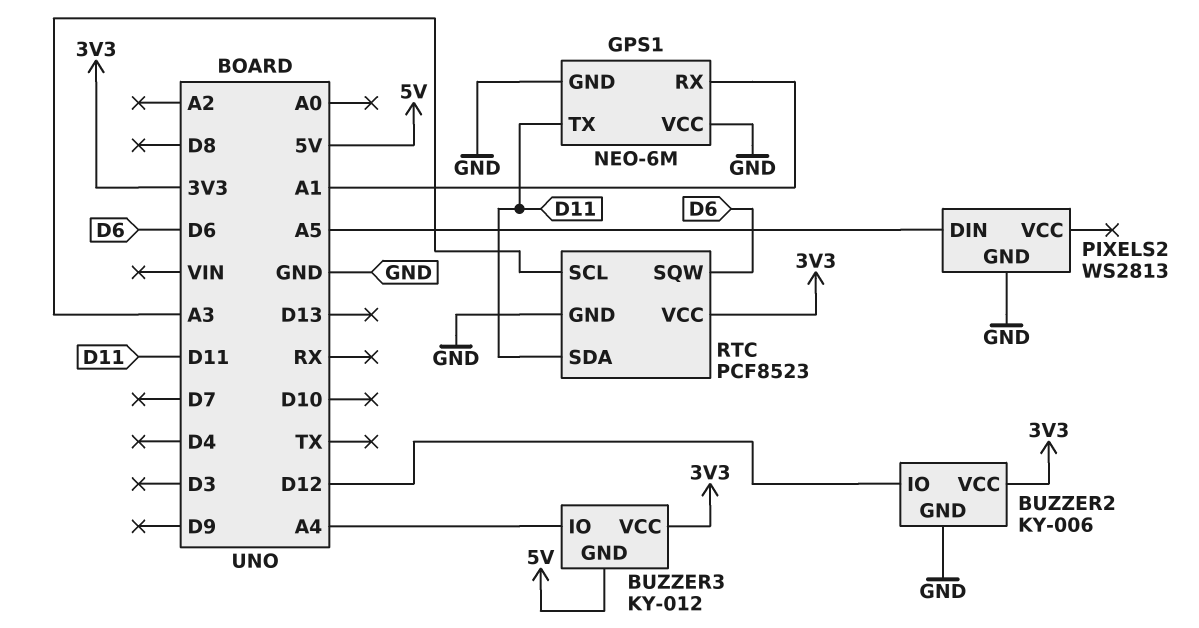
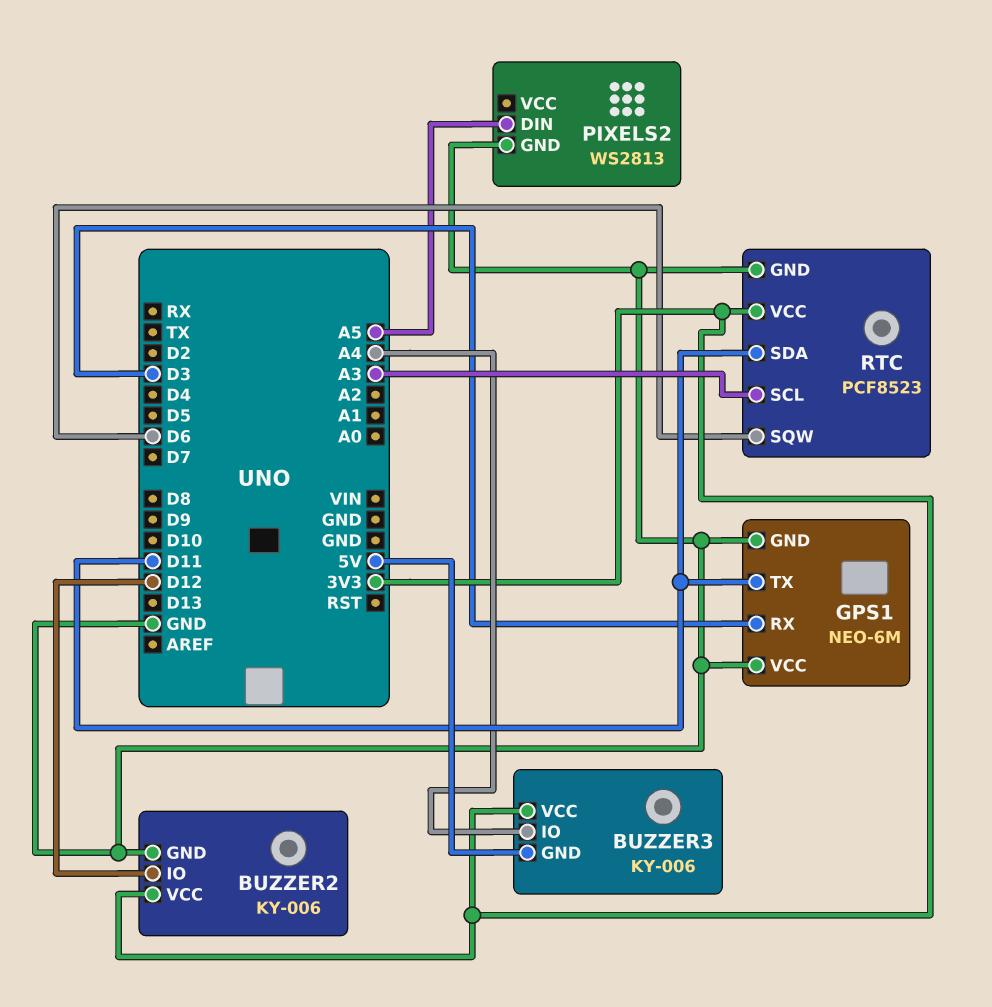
BUZZER3: KY-012 -> KY-006
GPS1 pin RX: A1 -> D3

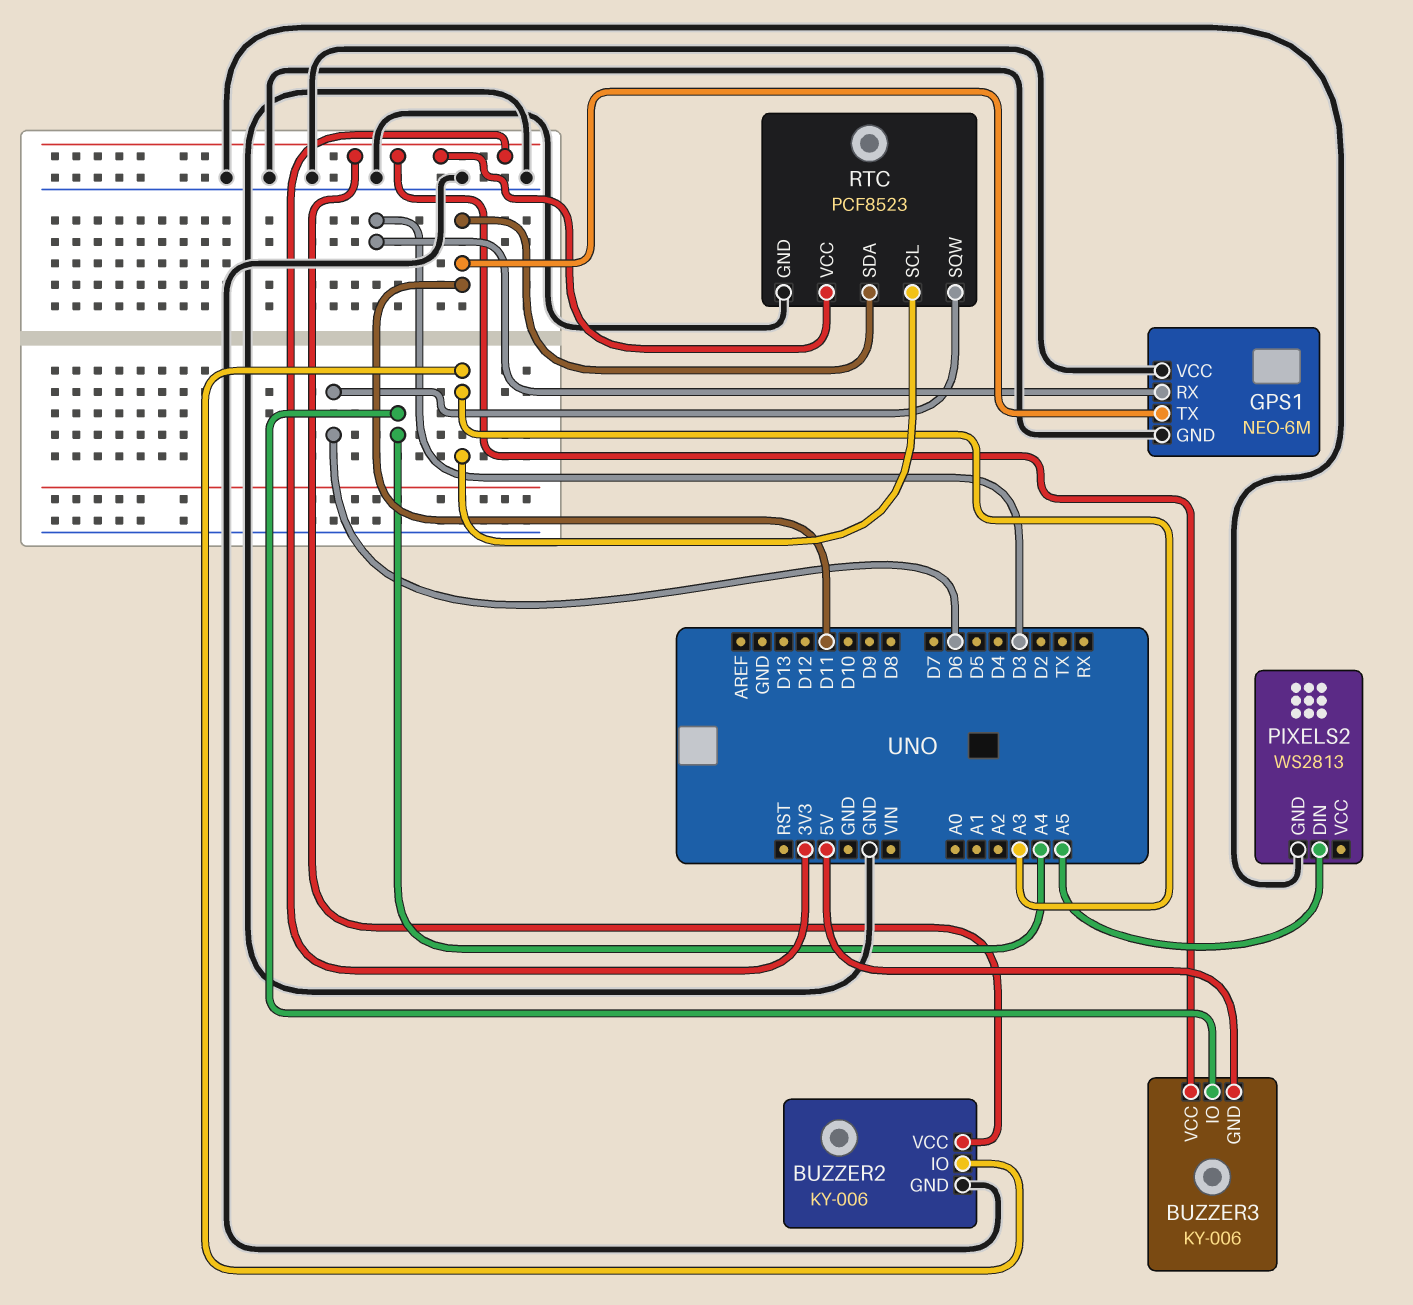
BUZZER2 pin IO: D12 -> A3

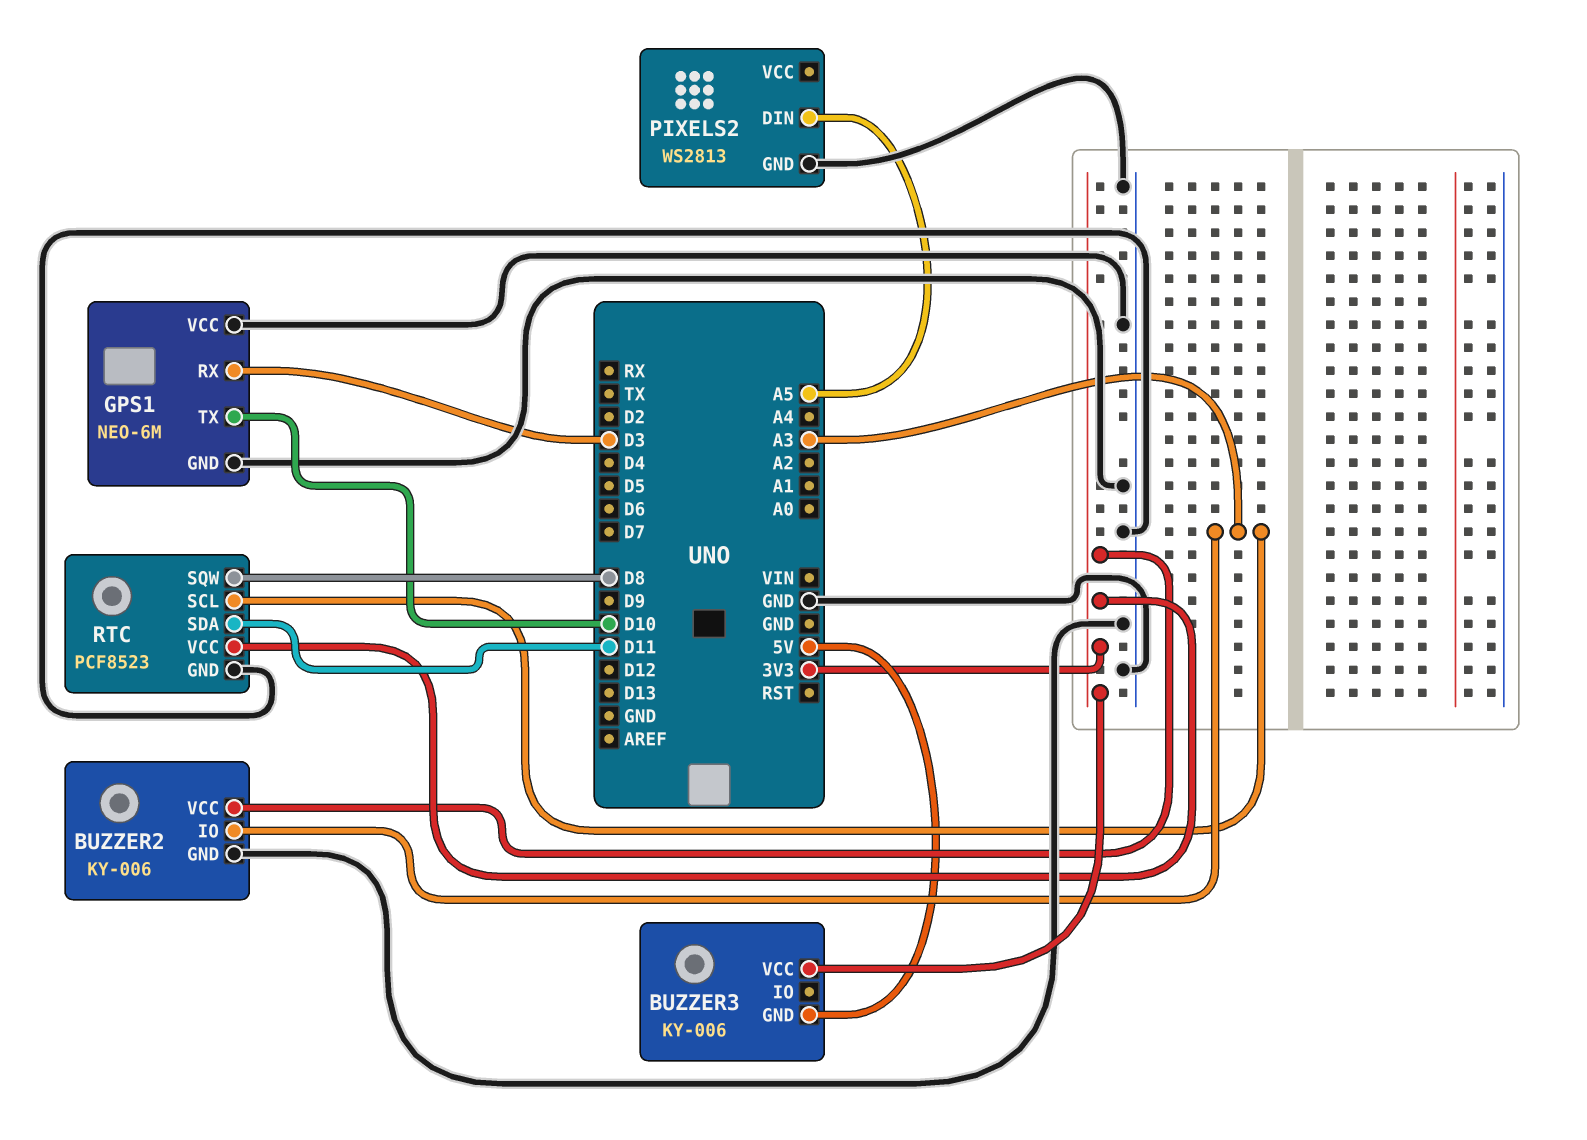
BUZZER3 pin IO: A4 -> none
GPS1 pin TX: D11 -> D10
RTC pin SQW: D6 -> D8

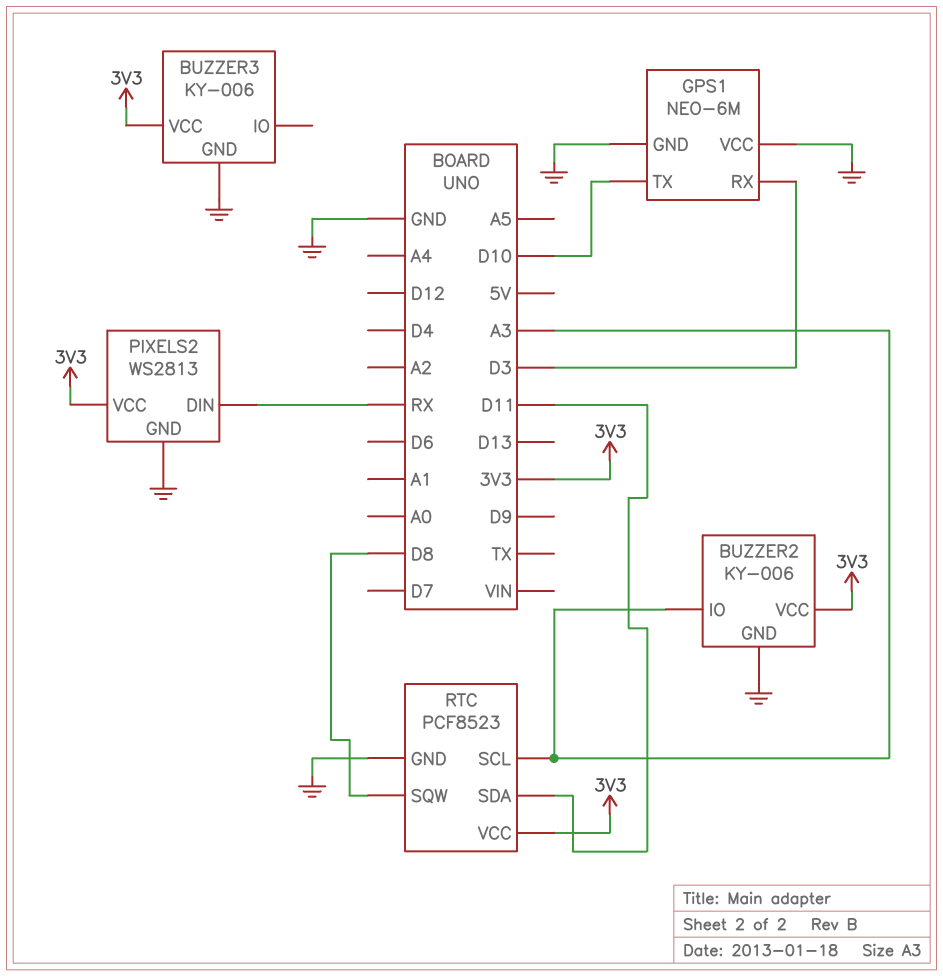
BUZZER3 pin GND: 5V -> GND
PIXELS2 pin DIN: A5 -> RX
PIXELS2 pin VCC: none -> 3V3

